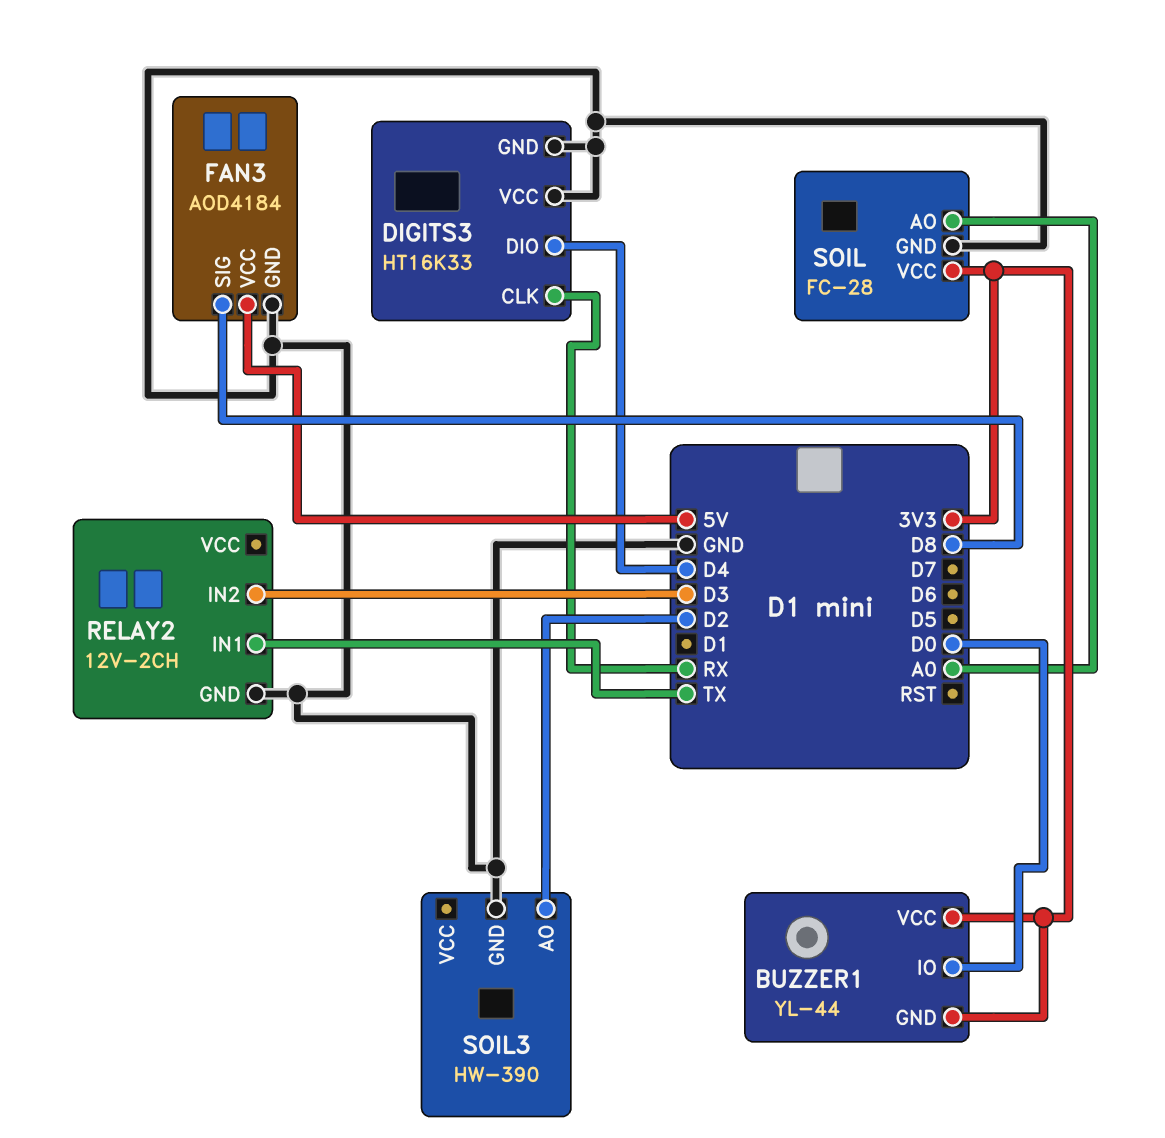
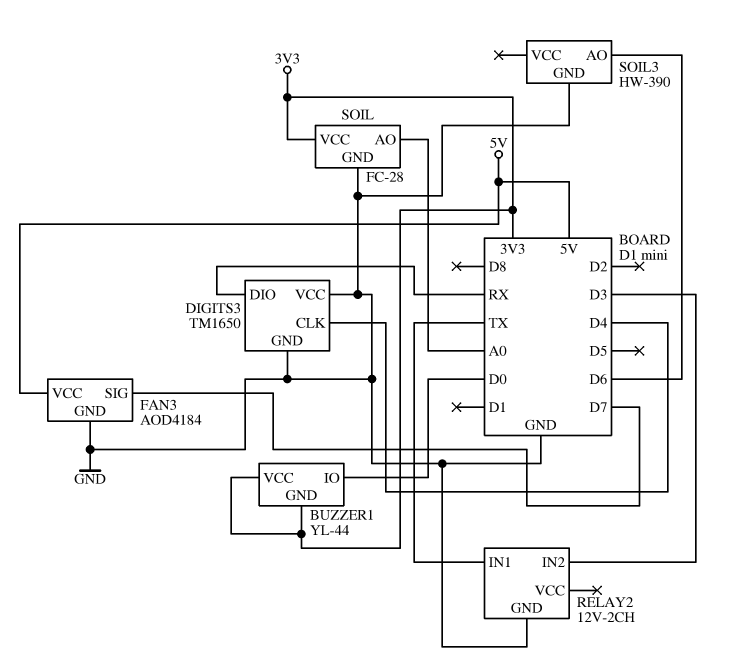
DIGITS3: HT16K33 -> TM1650
DIGITS3 pin CLK: RX -> D4
DIGITS3 pin DIO: D4 -> RX
FAN3 pin SIG: D8 -> D7
SOIL3 pin AO: D2 -> D6

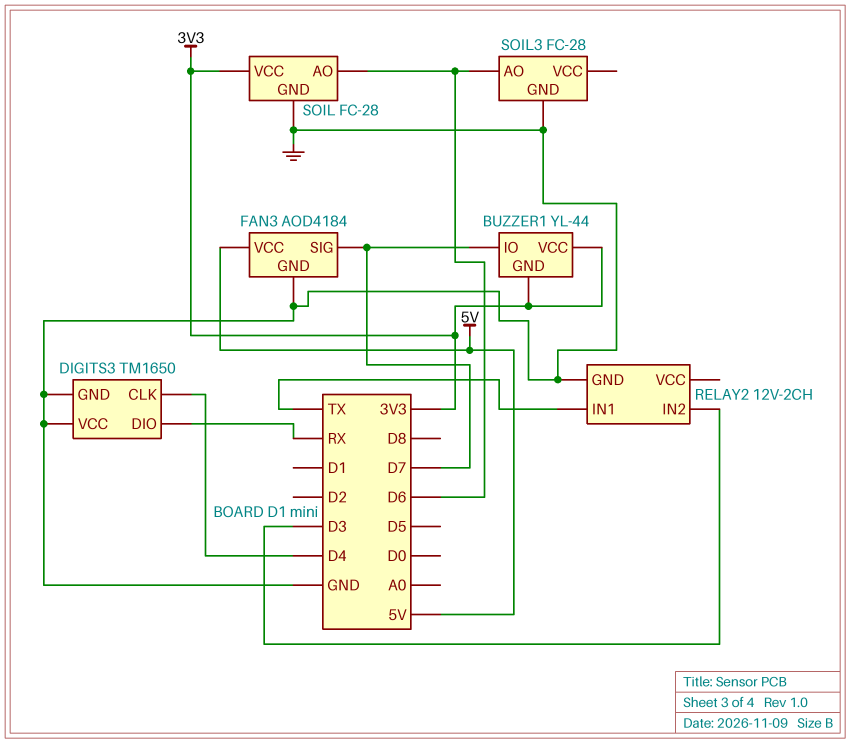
BUZZER1 pin IO: D0 -> D7
SOIL pin AO: A0 -> D6
SOIL3: HW-390 -> FC-28

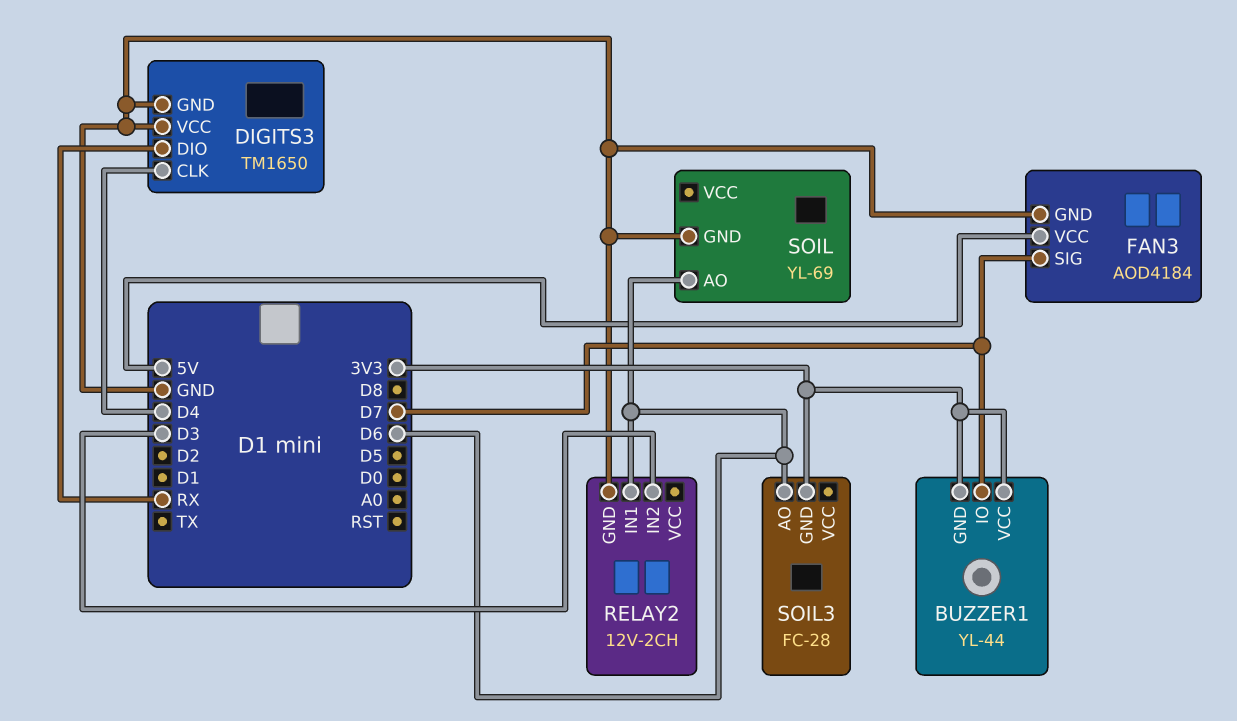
RELAY2 pin IN1: TX -> D6
SOIL: FC-28 -> YL-69
SOIL pin VCC: 3V3 -> none
SOIL3 pin GND: GND -> 3V3

